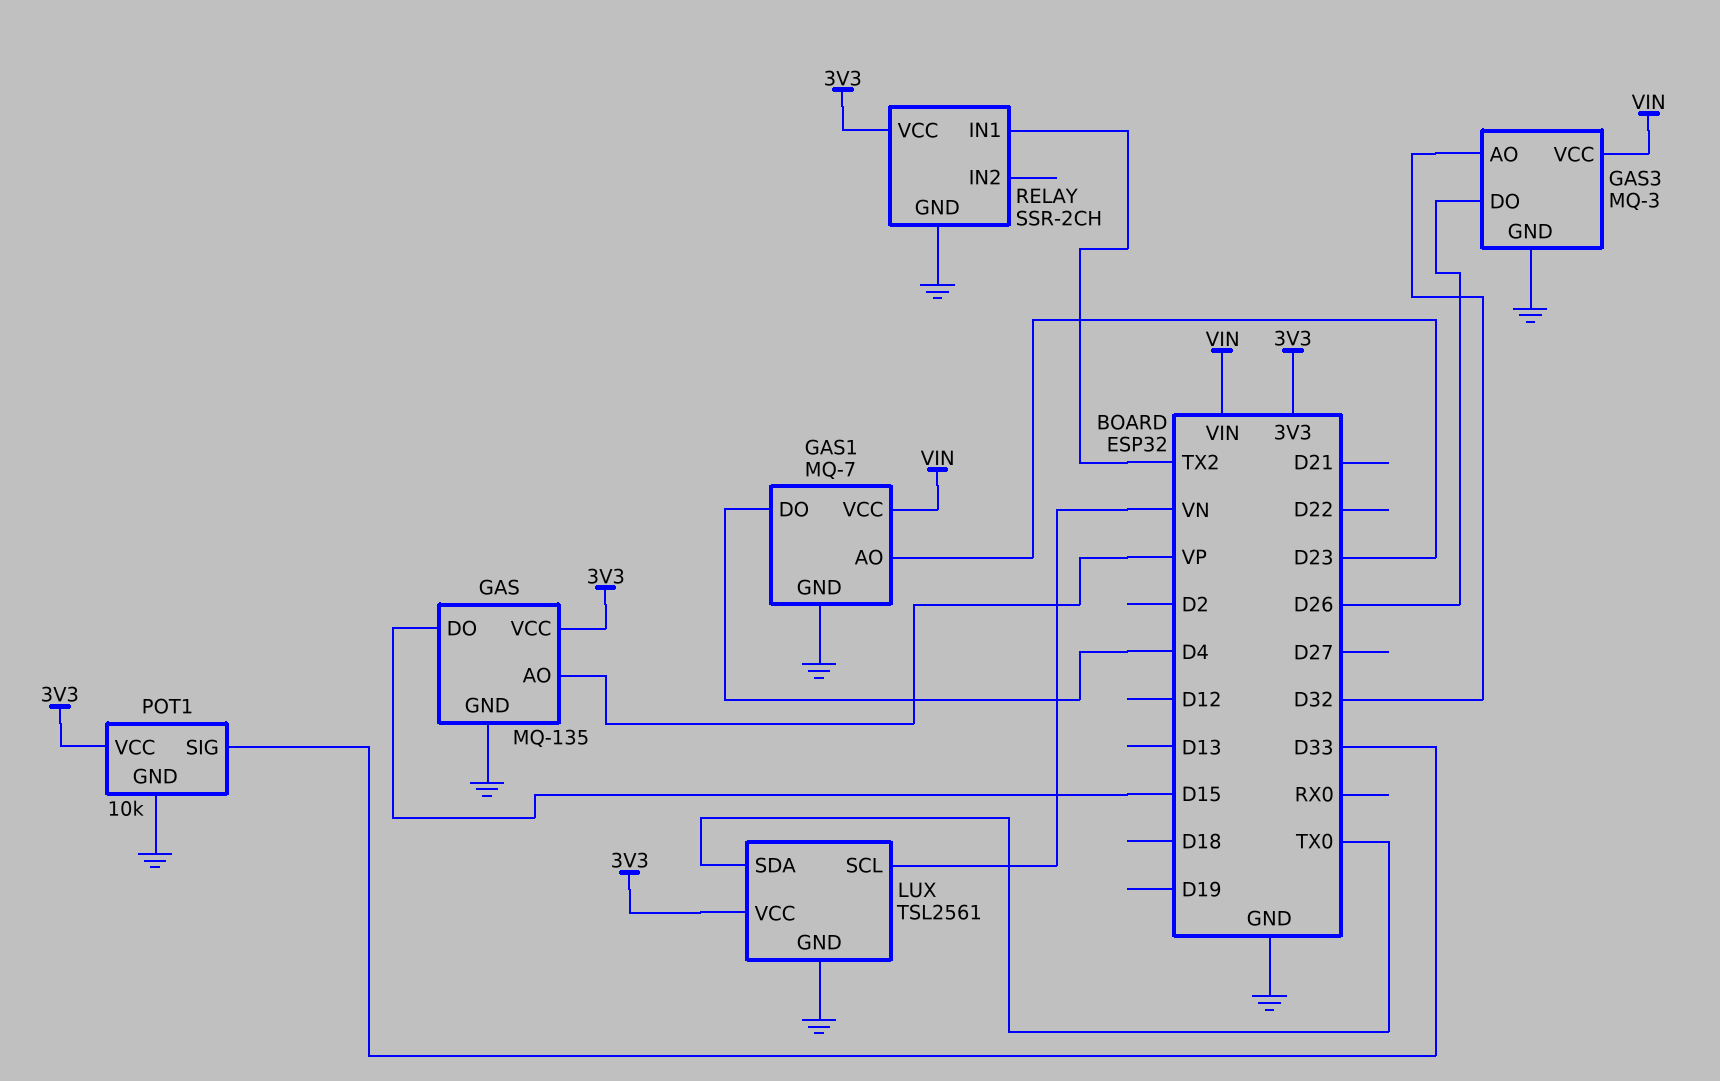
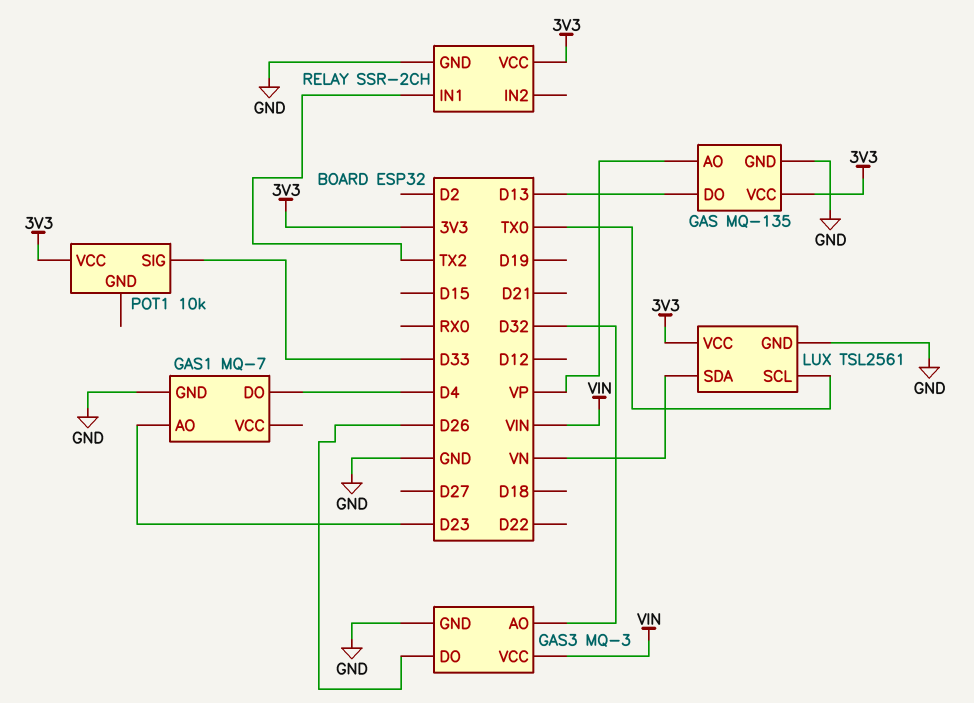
GAS pin DO: D15 -> D13
GAS1 pin VCC: VIN -> none
LUX pin SCL: VN -> TX0
LUX pin SDA: TX0 -> VN
POT1 pin GND: GND -> none

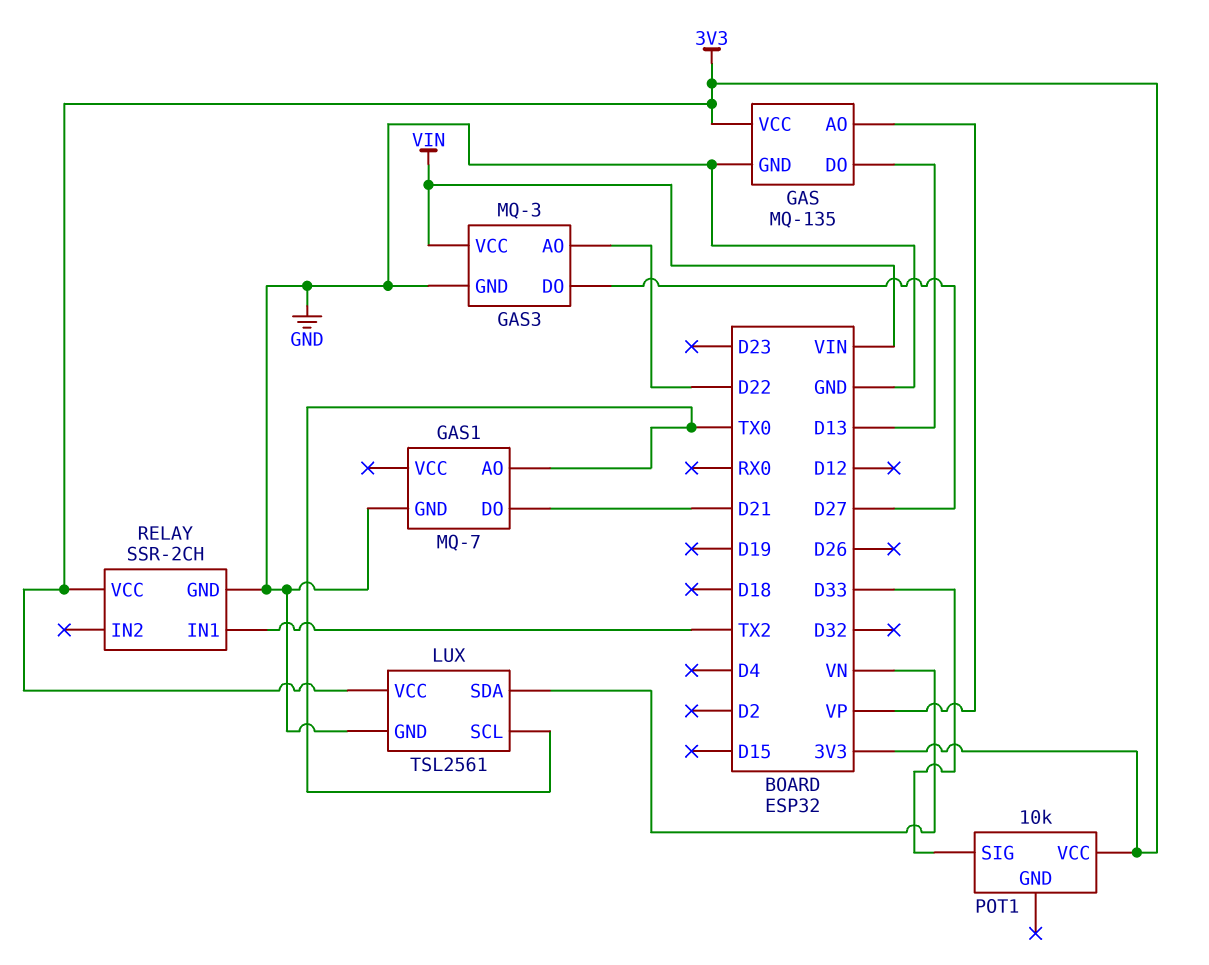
GAS1 pin AO: D23 -> TX0
GAS1 pin DO: D4 -> D21
GAS3 pin AO: D32 -> D22
GAS3 pin DO: D26 -> D27

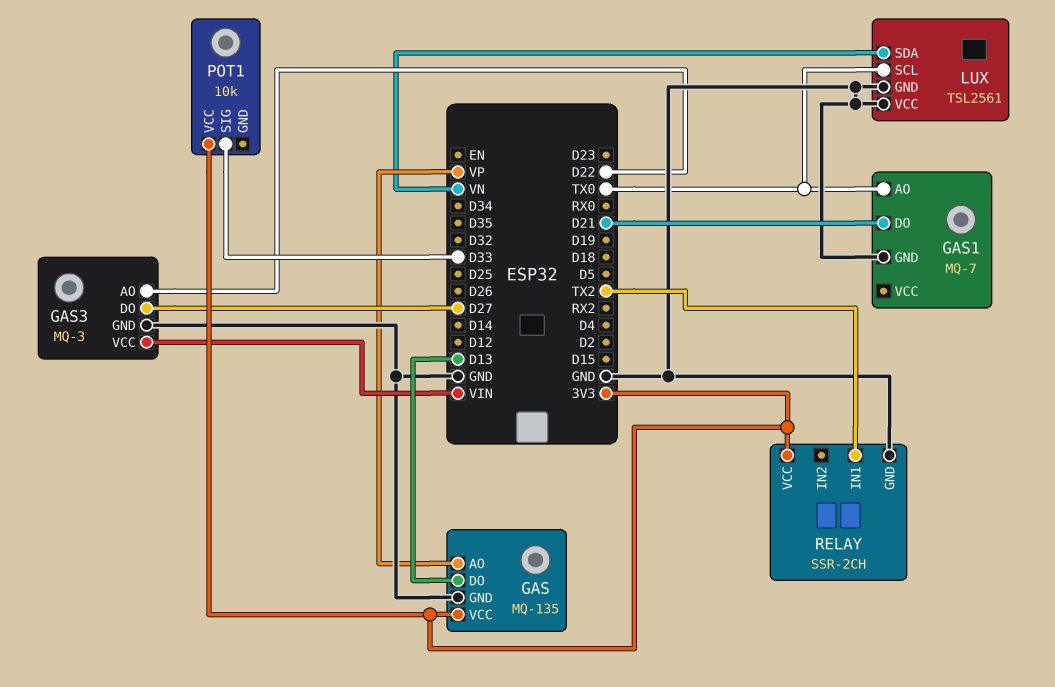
LUX pin VCC: 3V3 -> GND

